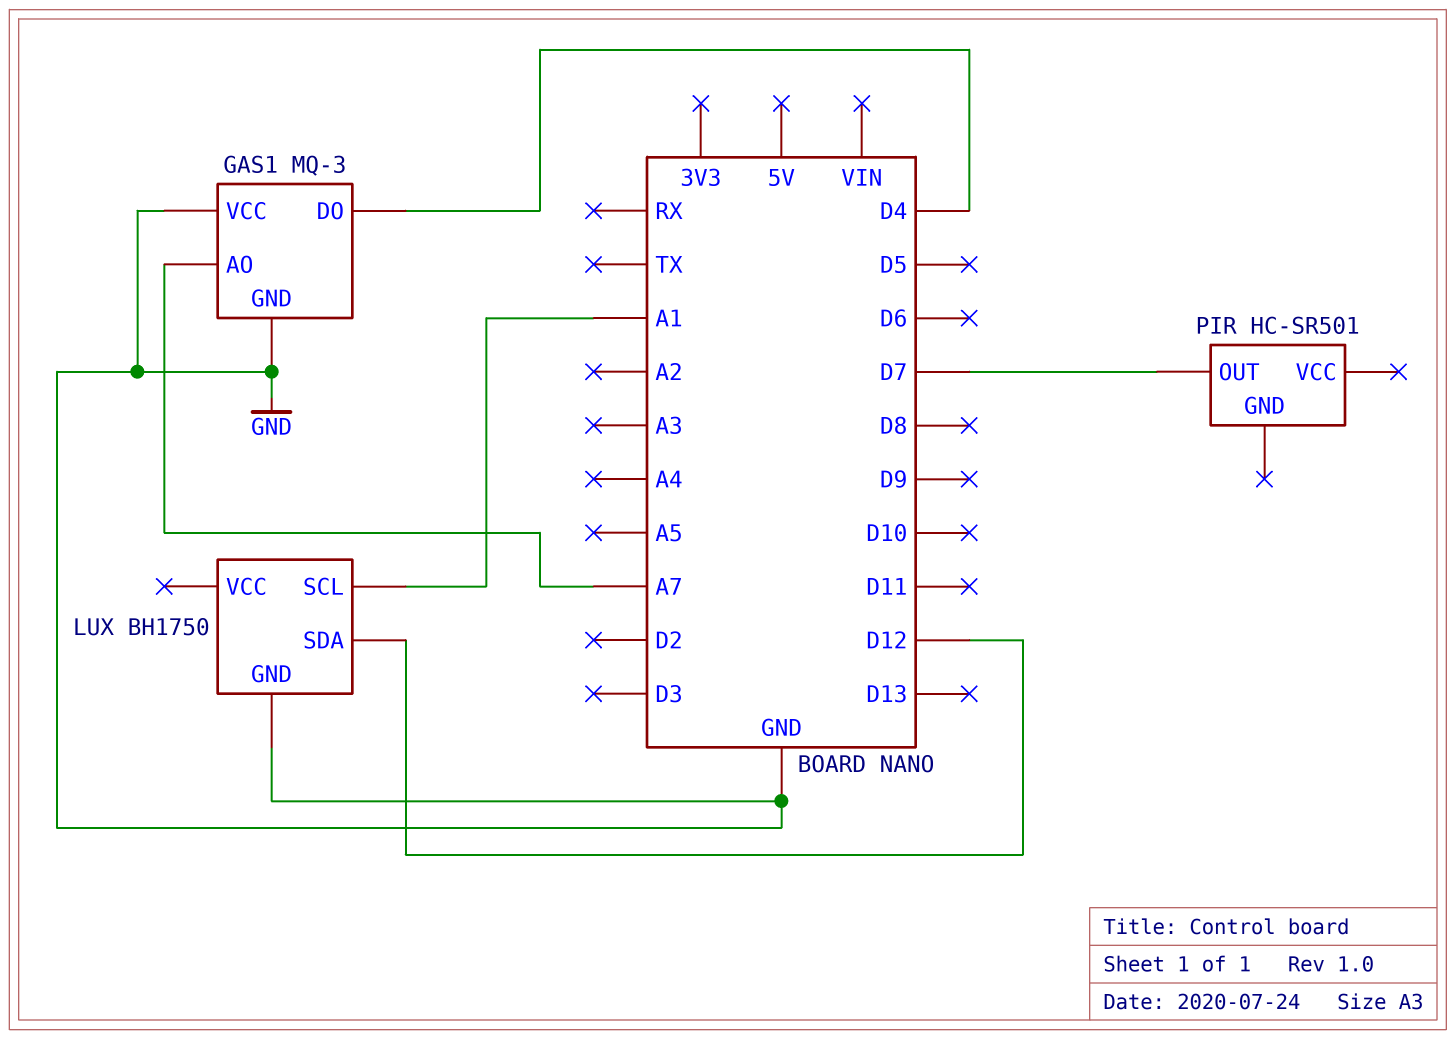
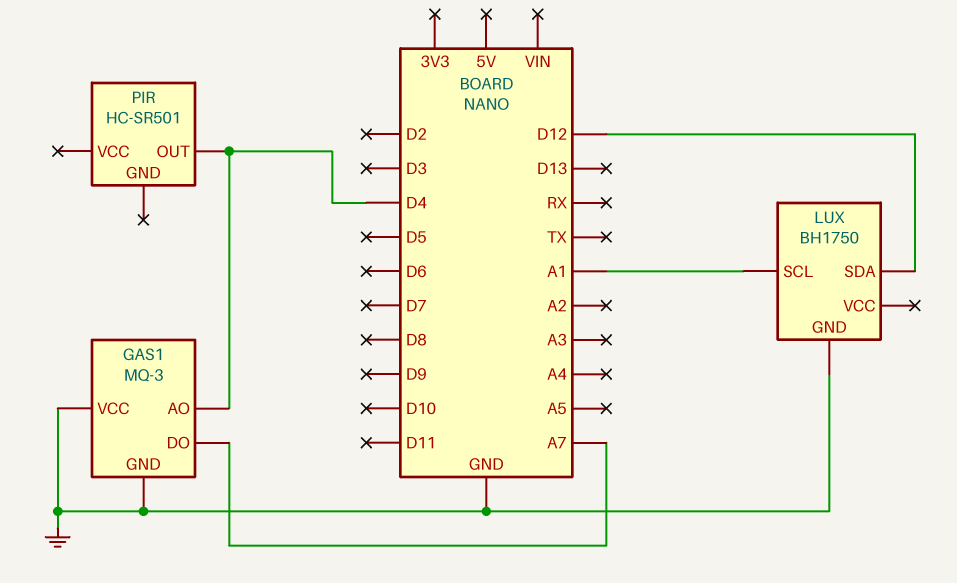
GAS1 pin AO: A7 -> D4
GAS1 pin DO: D4 -> A7
PIR pin OUT: D7 -> D4

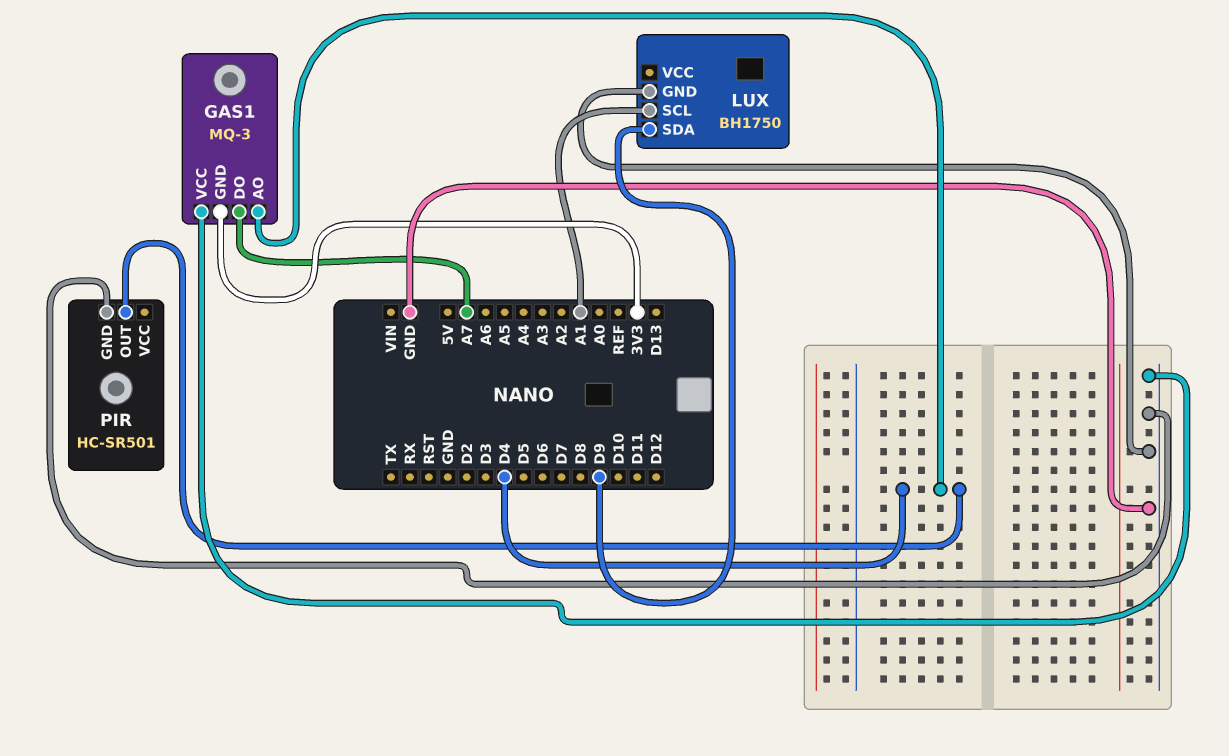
GAS1 pin GND: GND -> 3V3
LUX pin SDA: D12 -> D9
PIR pin GND: none -> GND

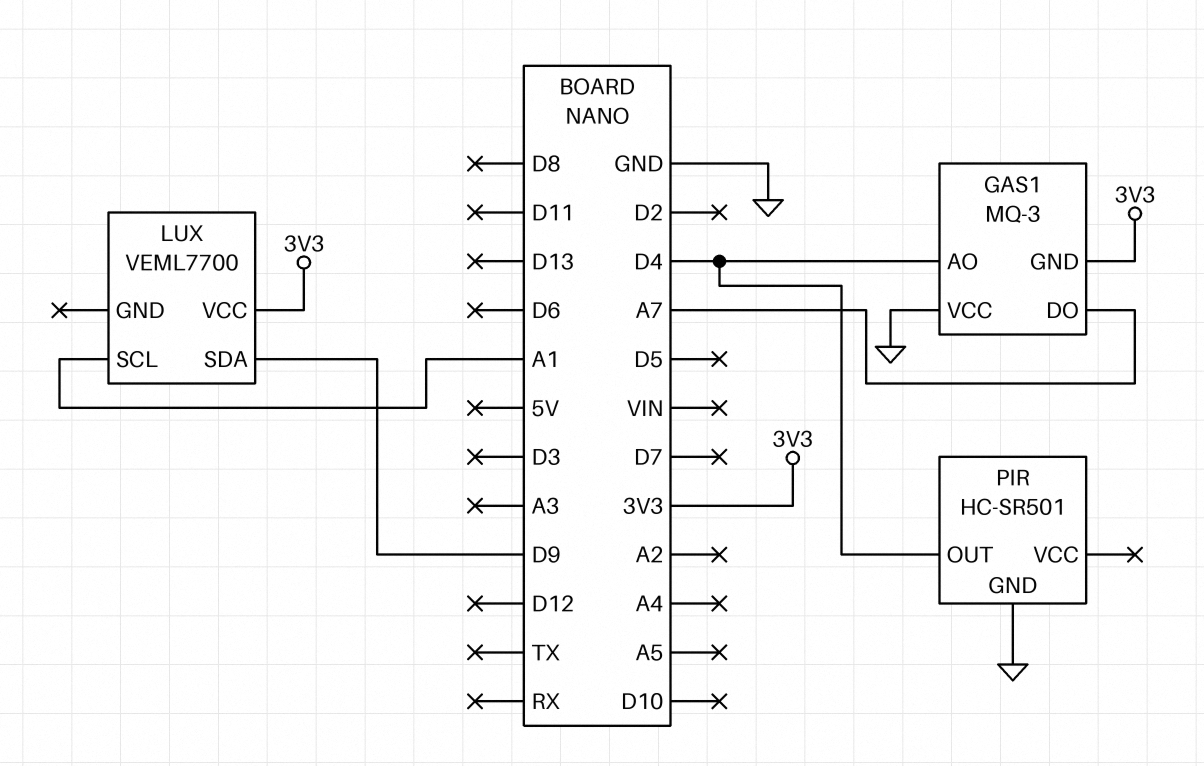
LUX: BH1750 -> VEML7700
LUX pin GND: GND -> none
LUX pin VCC: none -> 3V3

